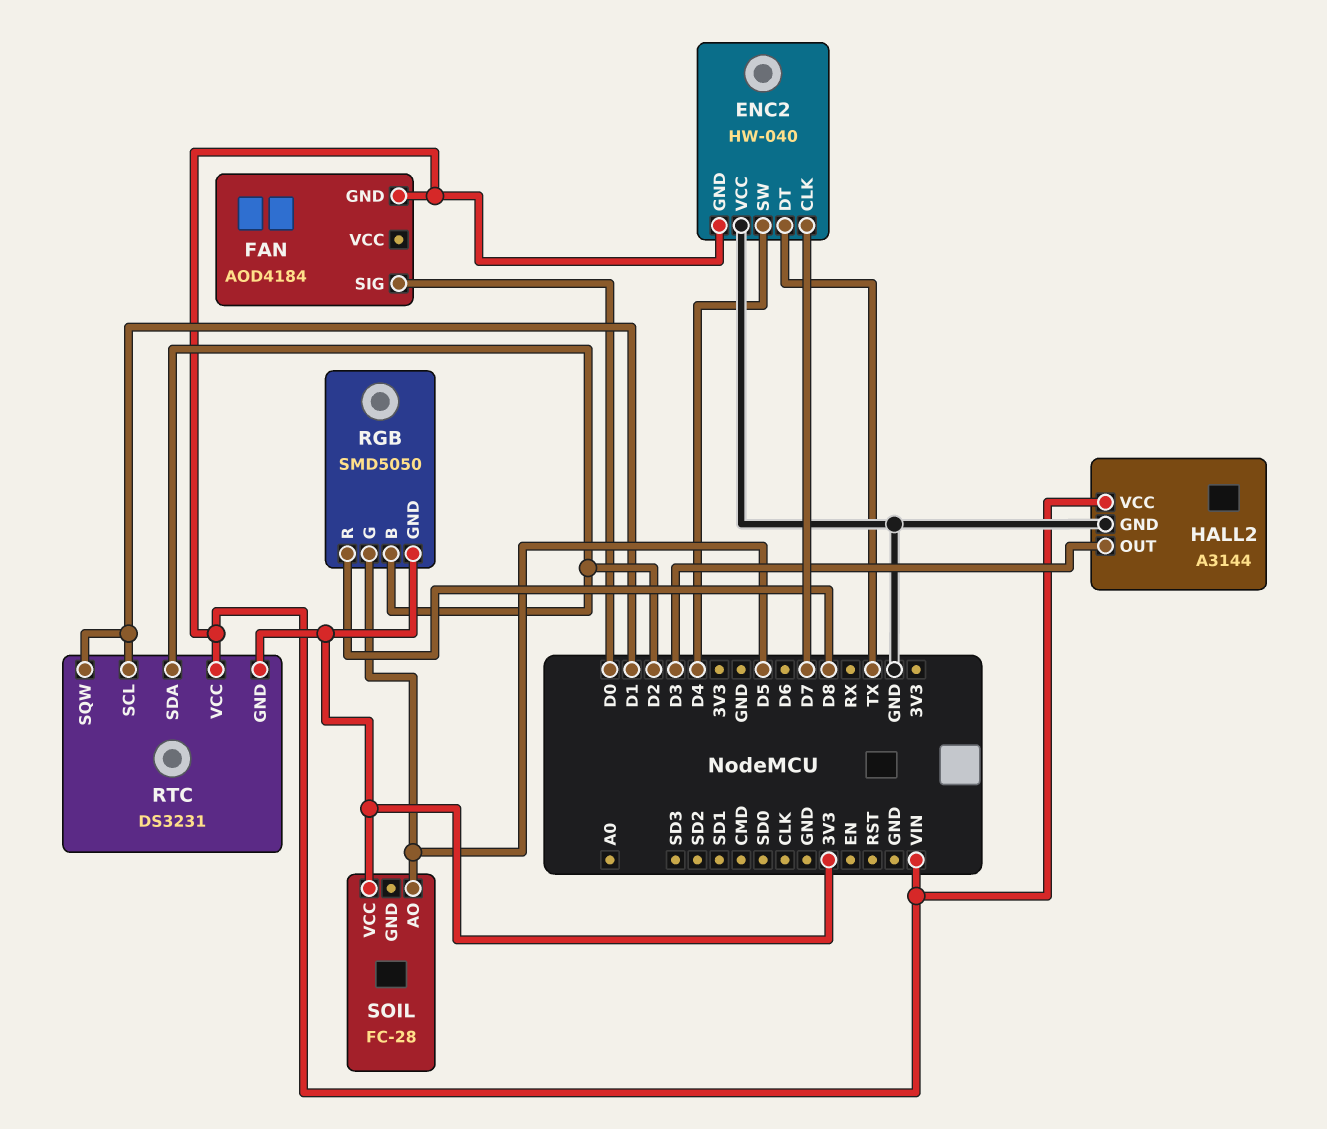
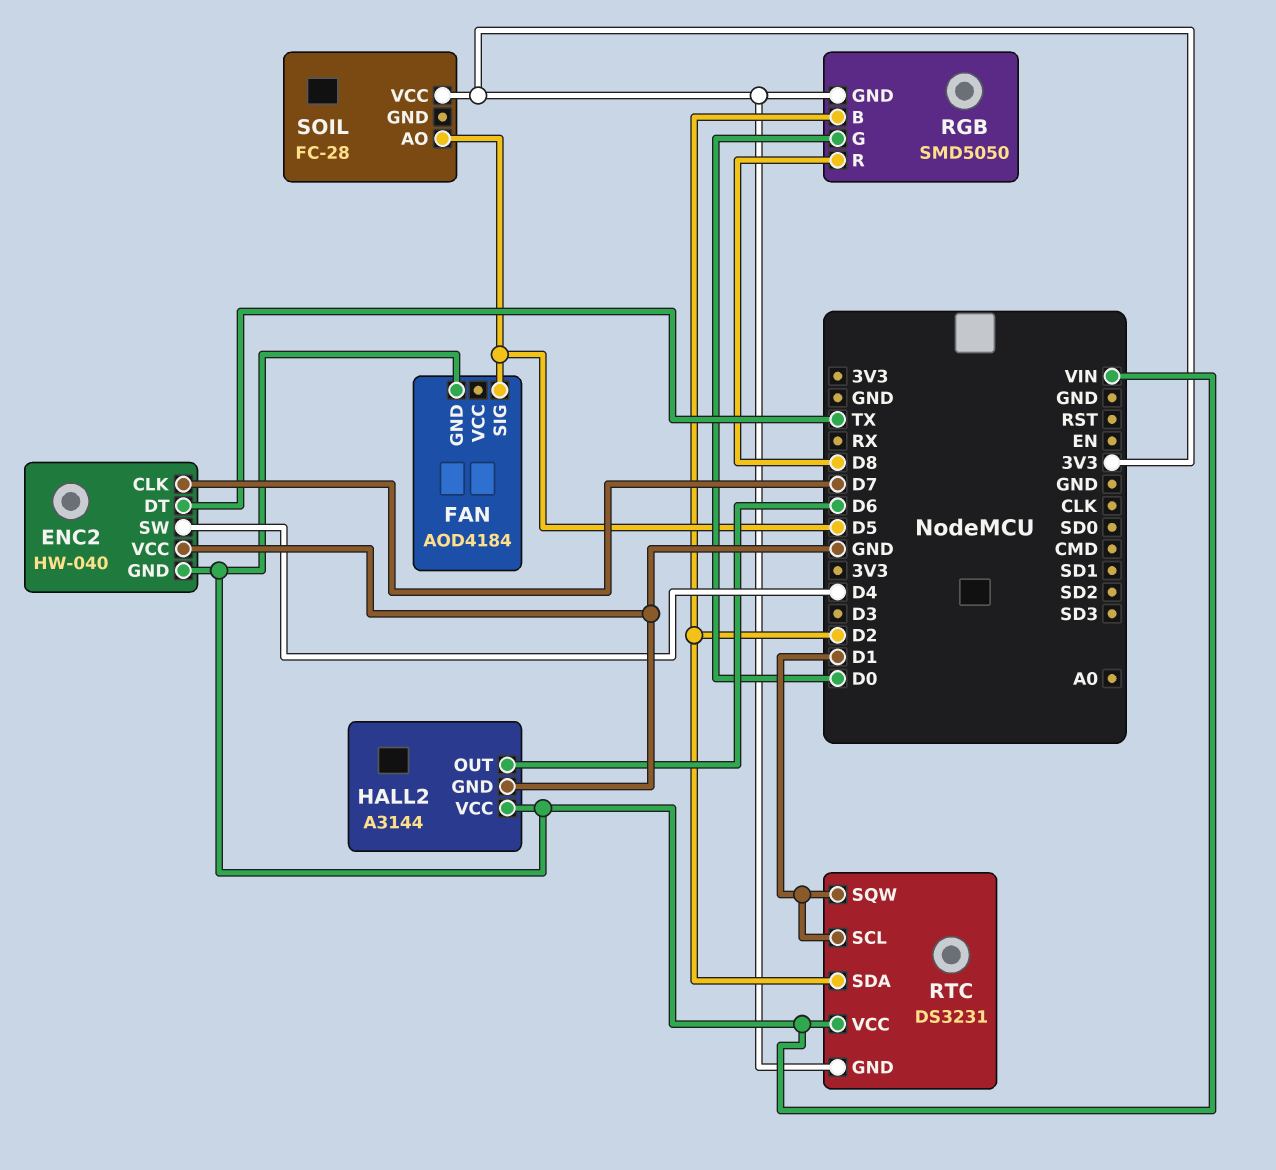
FAN pin SIG: D0 -> D5
HALL2 pin OUT: D3 -> D6
RGB pin G: D5 -> D0

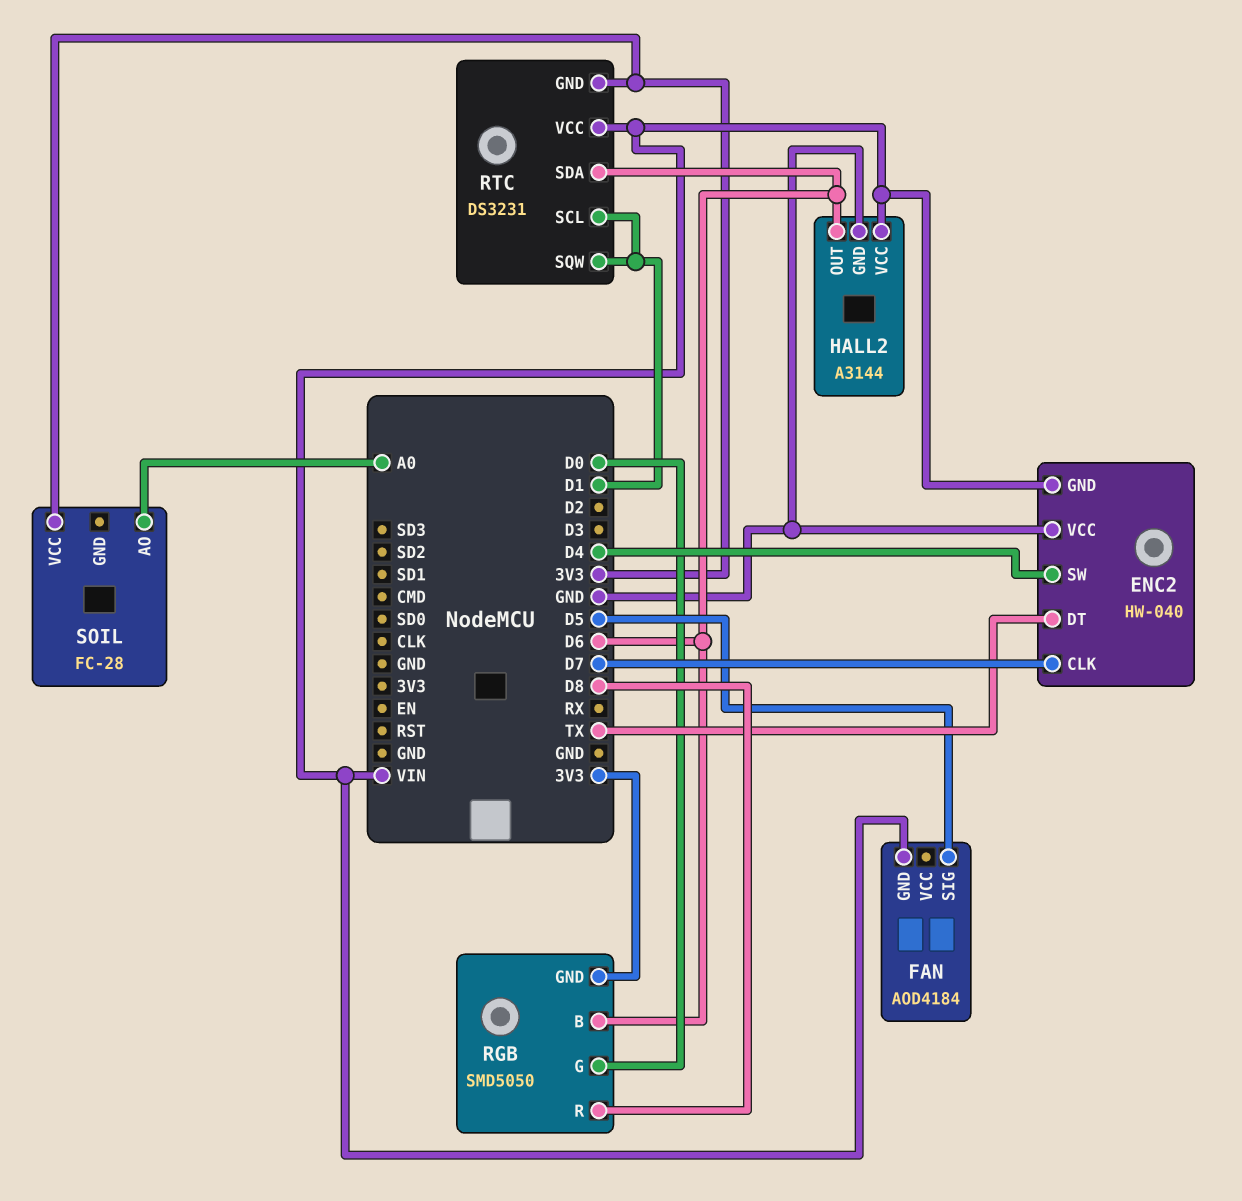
RGB pin B: D2 -> D6
RTC pin SDA: D2 -> D6
SOIL pin AO: D5 -> A0

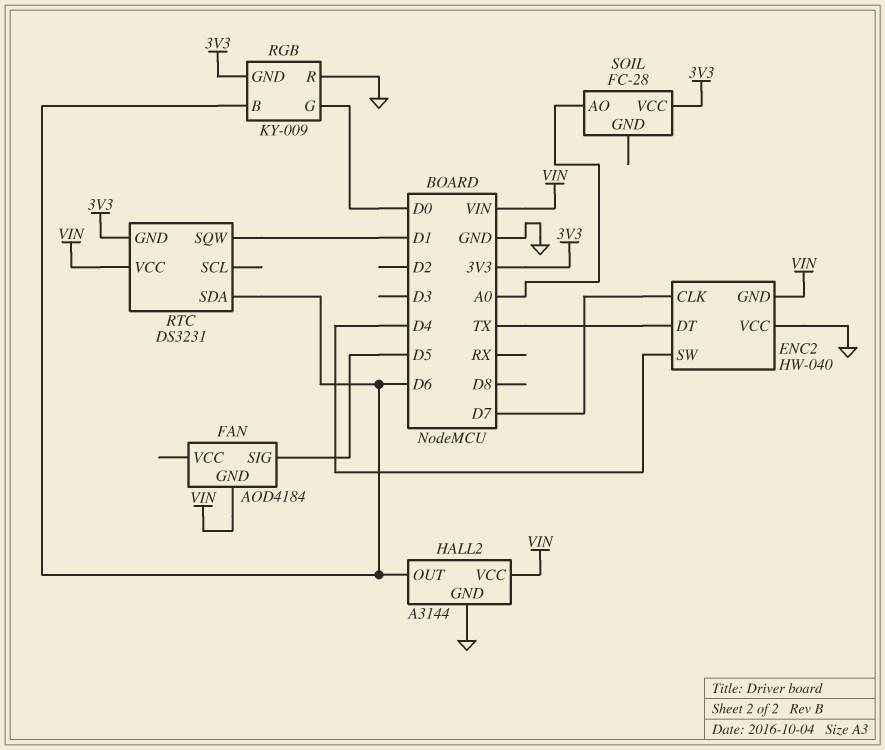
RGB: SMD5050 -> KY-009
RGB pin R: D8 -> GND
RTC pin SCL: D1 -> none

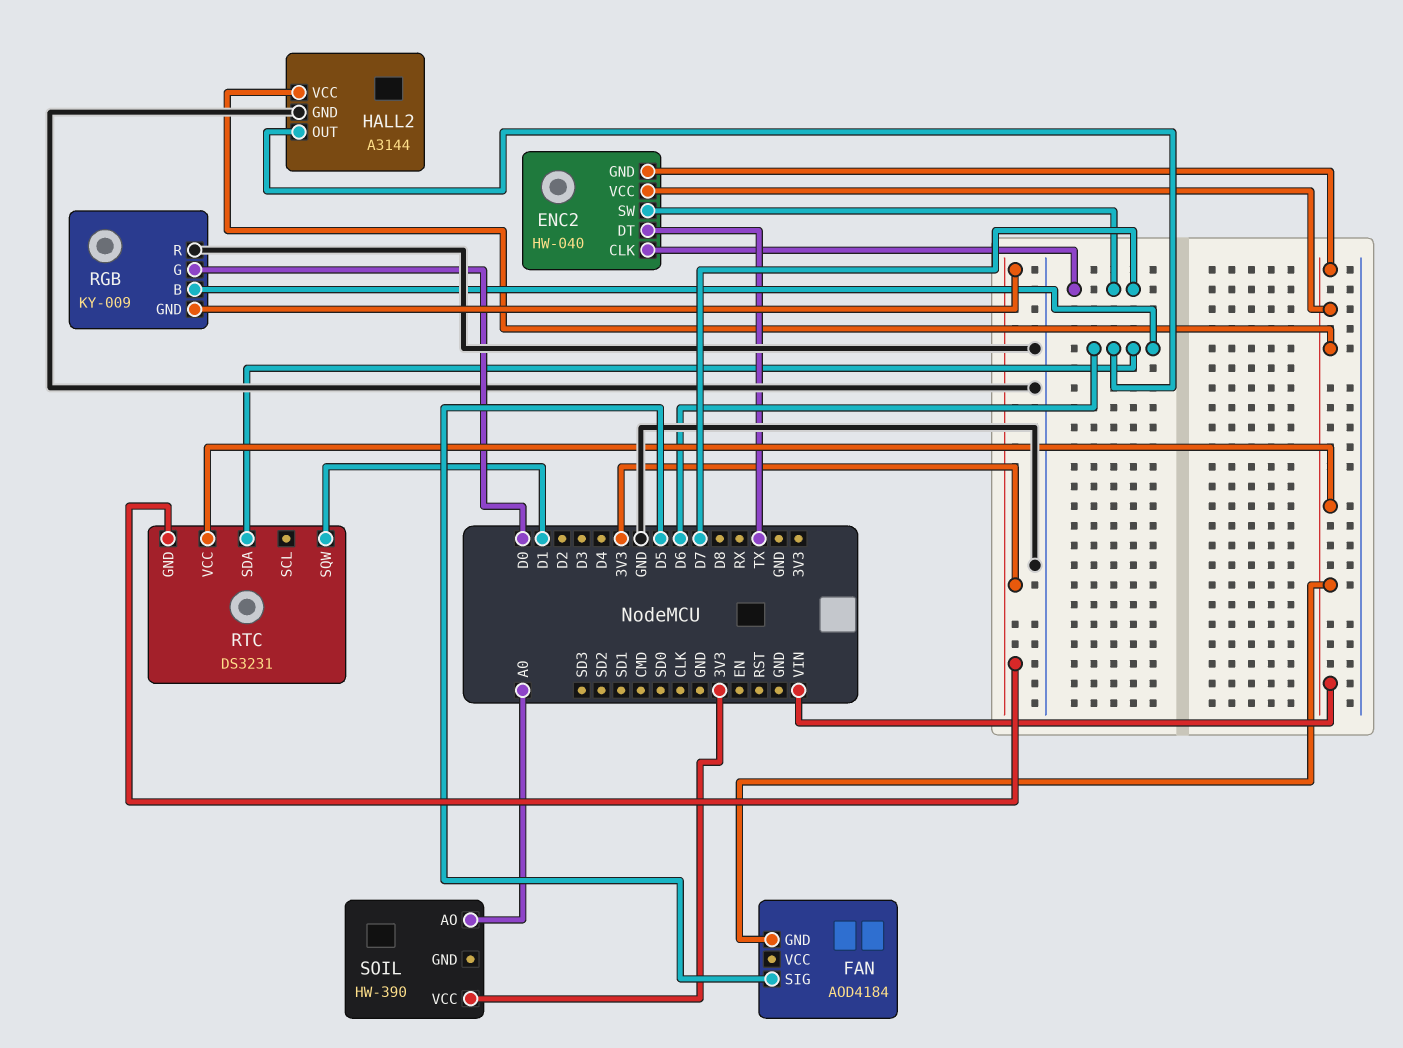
ENC2 pin SW: D4 -> D7
ENC2 pin VCC: GND -> VIN
SOIL: FC-28 -> HW-390

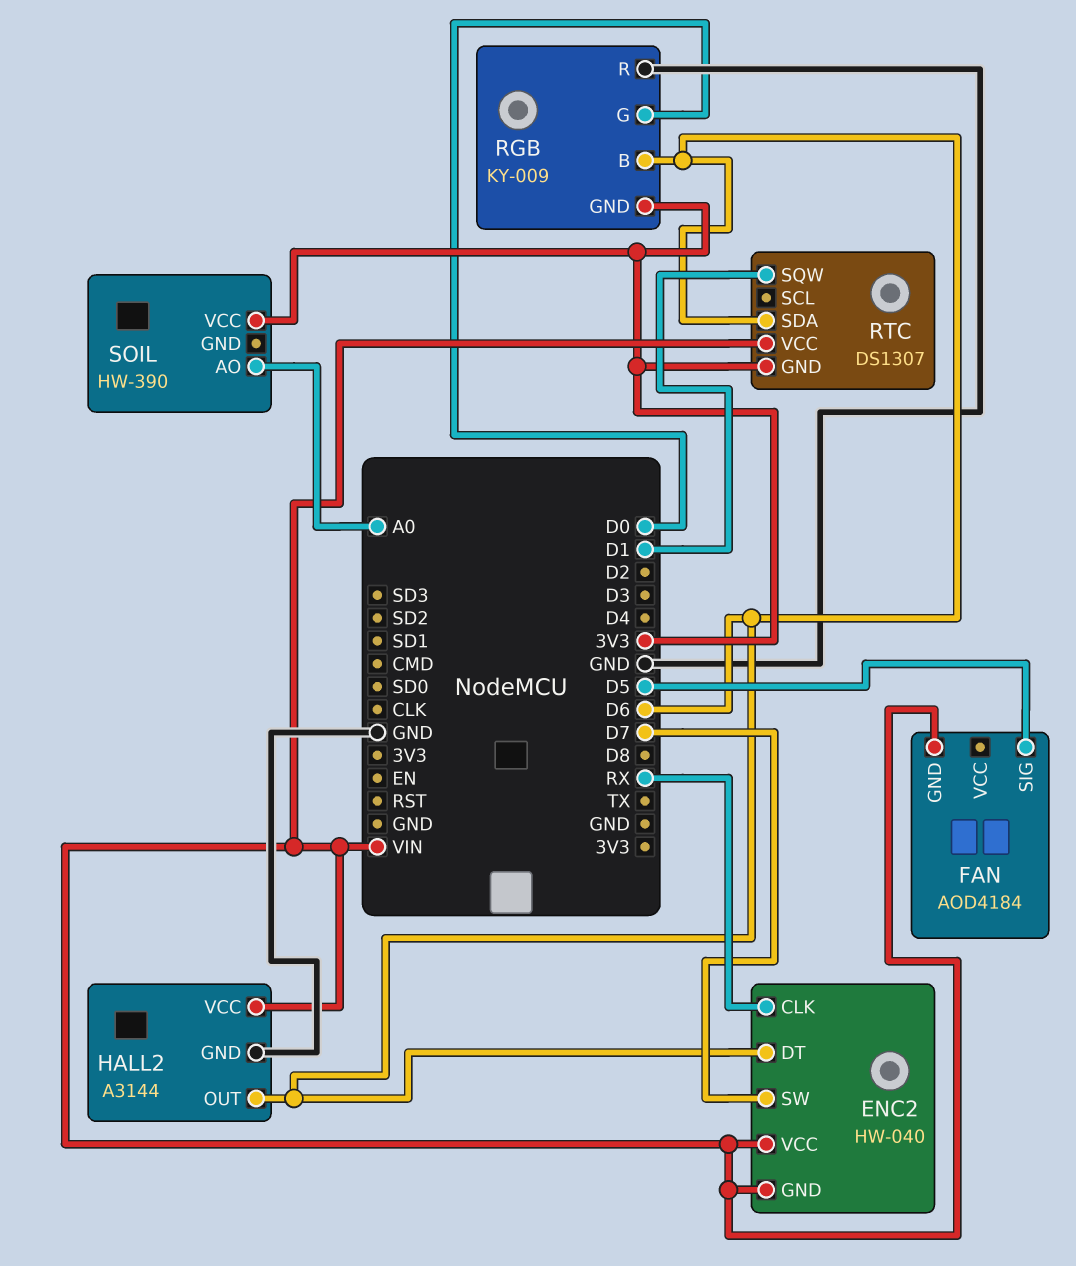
ENC2 pin CLK: D7 -> RX
ENC2 pin DT: TX -> D6
RTC: DS3231 -> DS1307

